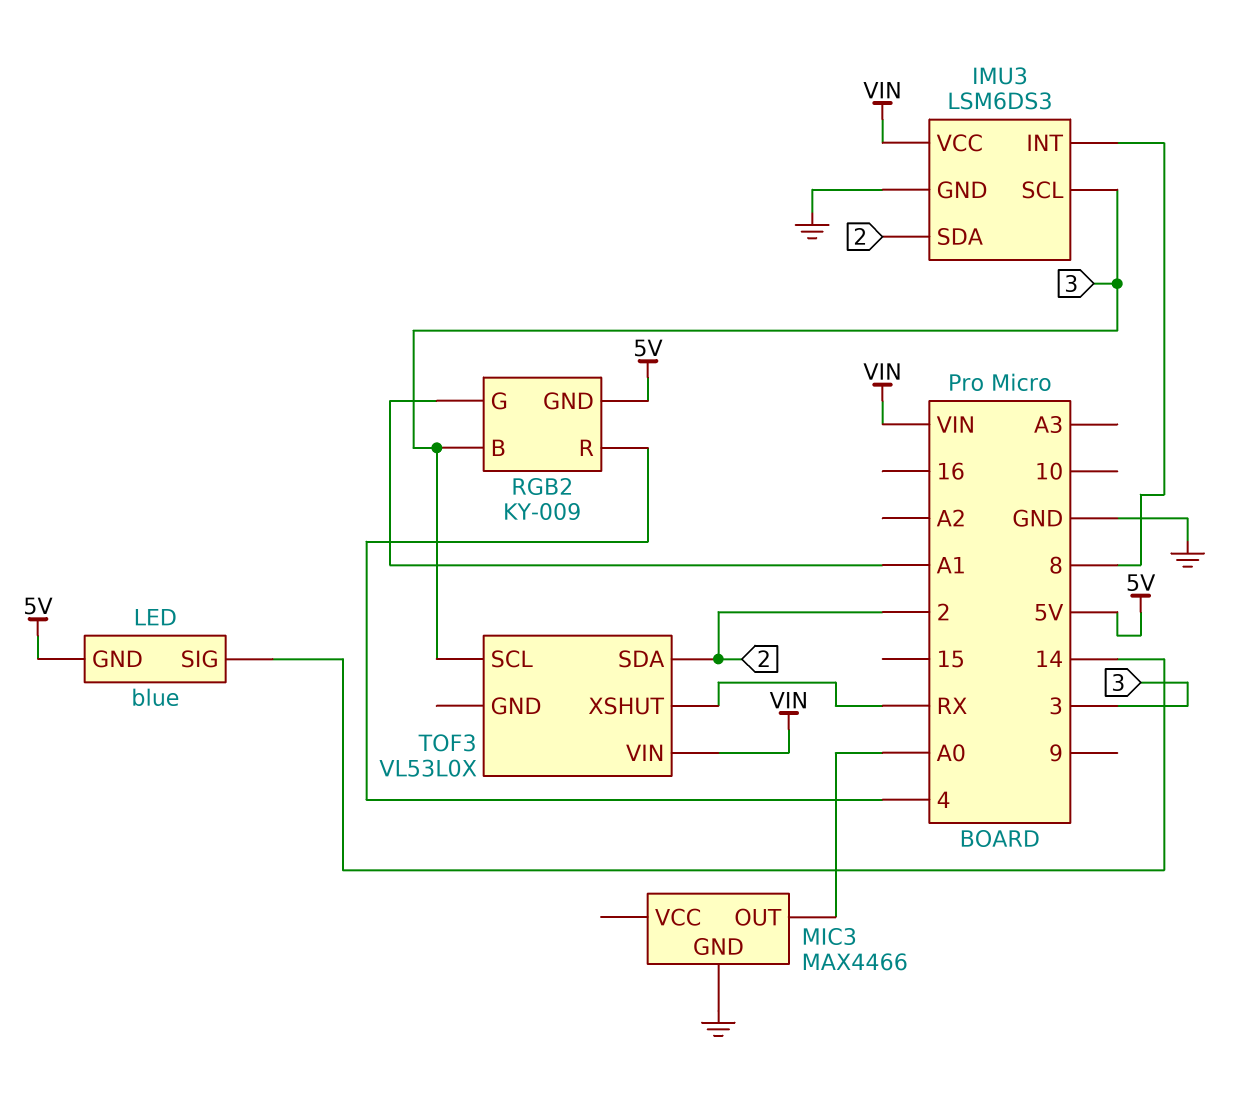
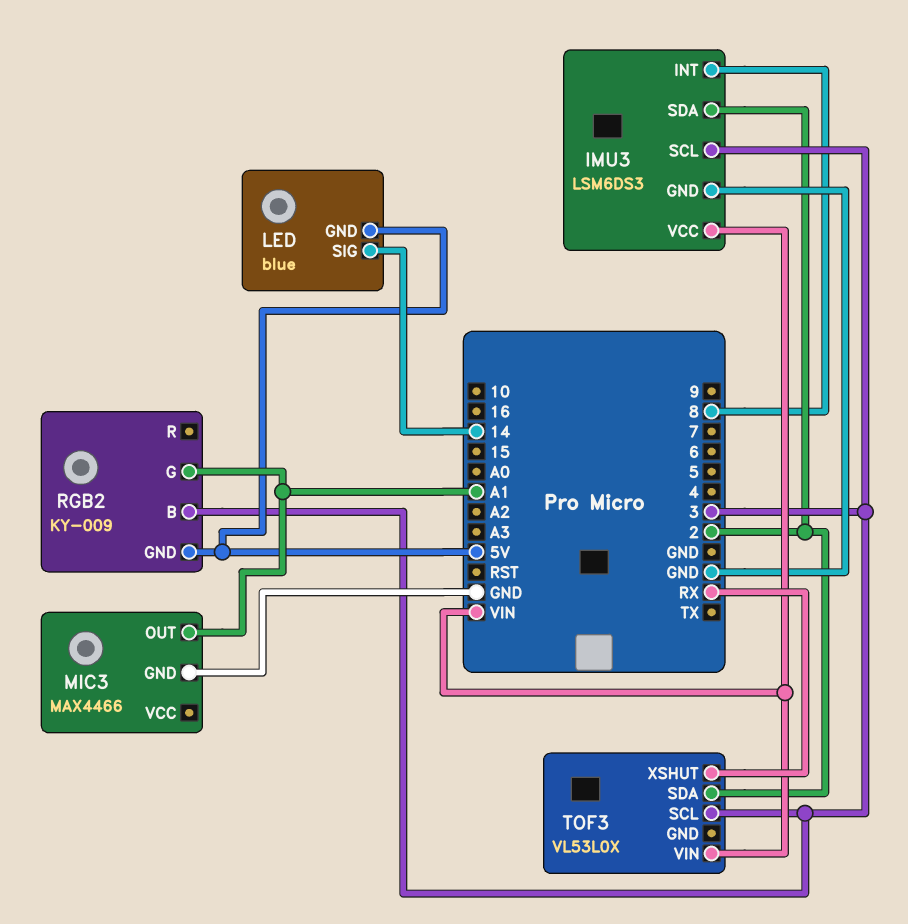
MIC3 pin OUT: A0 -> A1
RGB2 pin R: 4 -> none

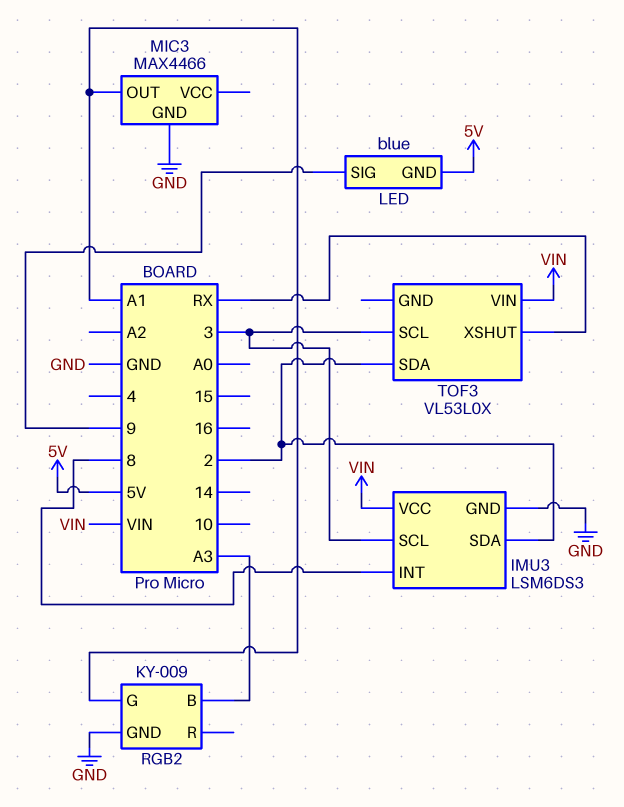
LED pin SIG: 14 -> 9
RGB2 pin B: 3 -> A3
RGB2 pin GND: 5V -> GND

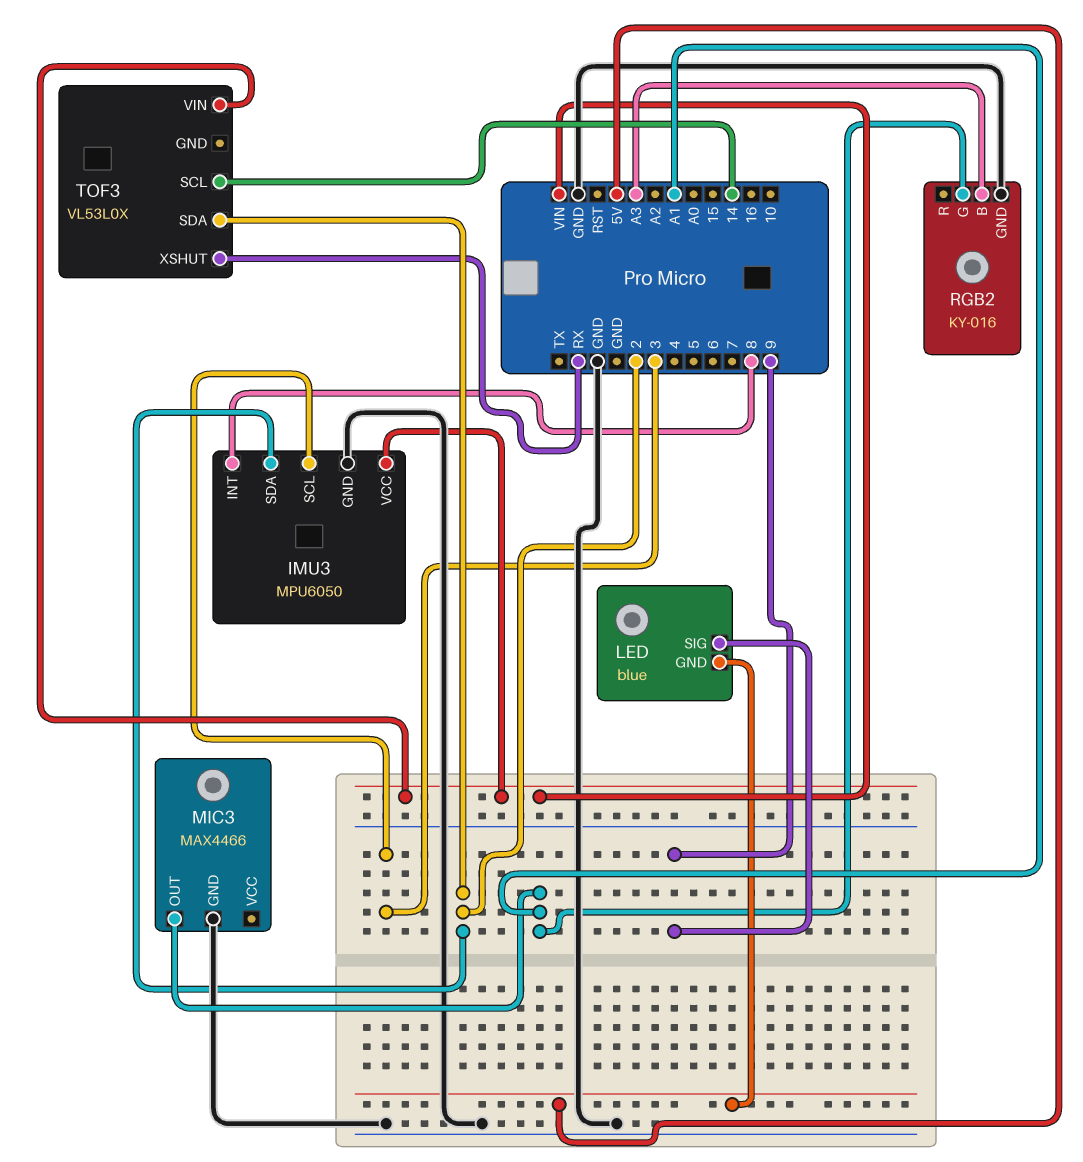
IMU3: LSM6DS3 -> MPU6050
RGB2: KY-009 -> KY-016
TOF3 pin SCL: 3 -> 14

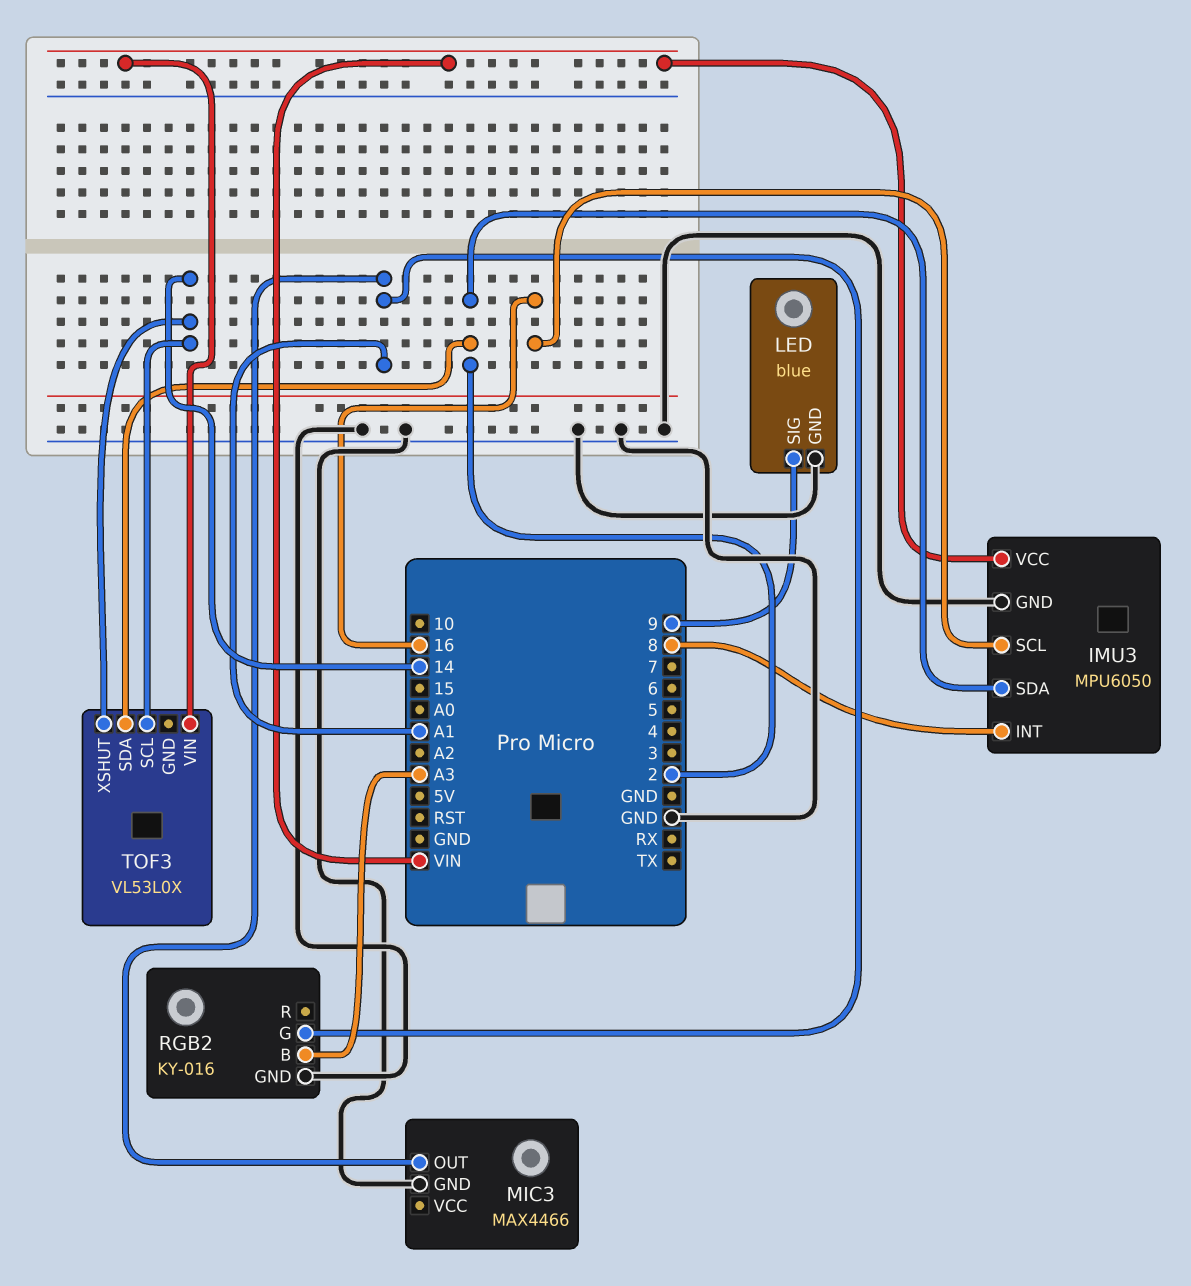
IMU3 pin SCL: 3 -> 16
LED pin GND: 5V -> GND
TOF3 pin XSHUT: RX -> 14

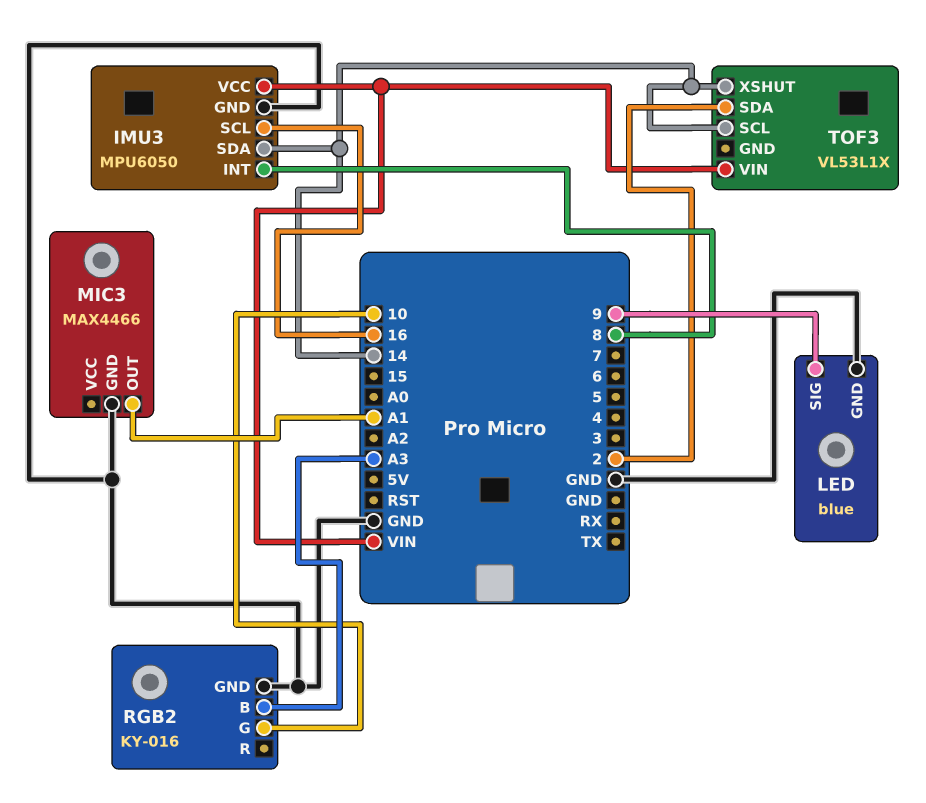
IMU3 pin SDA: 2 -> 14
RGB2 pin G: A1 -> 10
TOF3: VL53L0X -> VL53L1X

